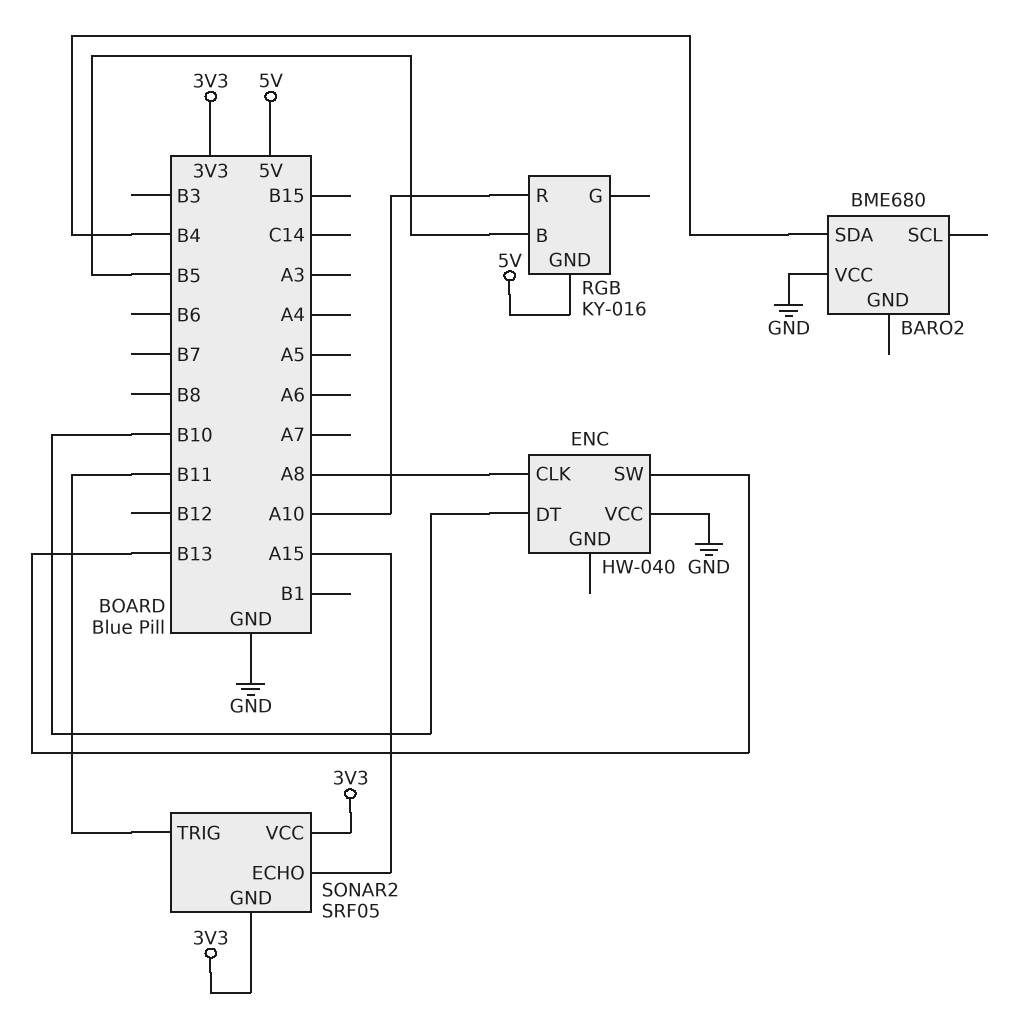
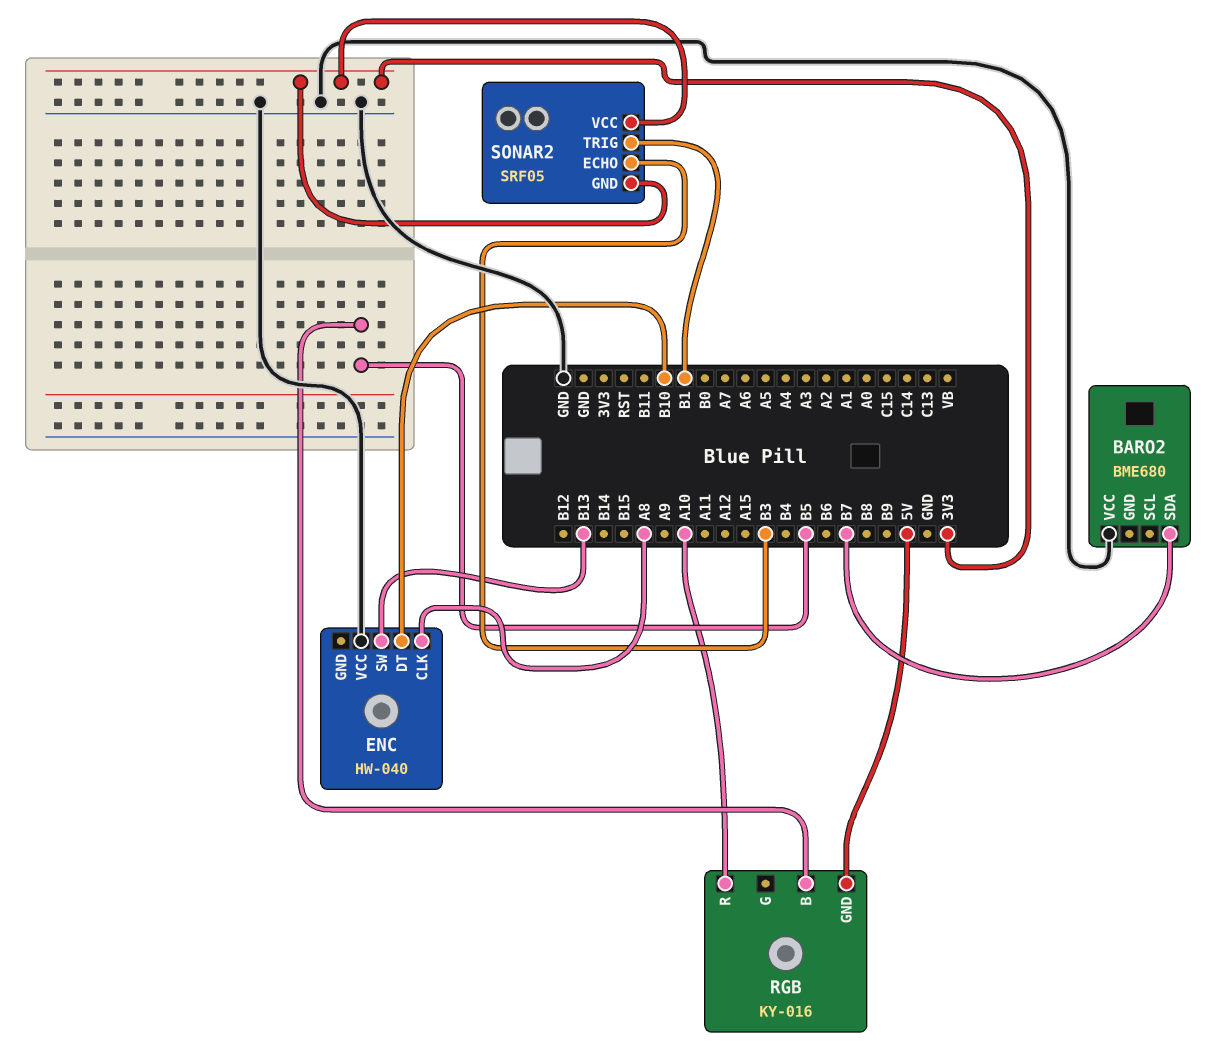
BARO2 pin SDA: B4 -> B7
SONAR2 pin ECHO: A15 -> B3
SONAR2 pin TRIG: B11 -> B1

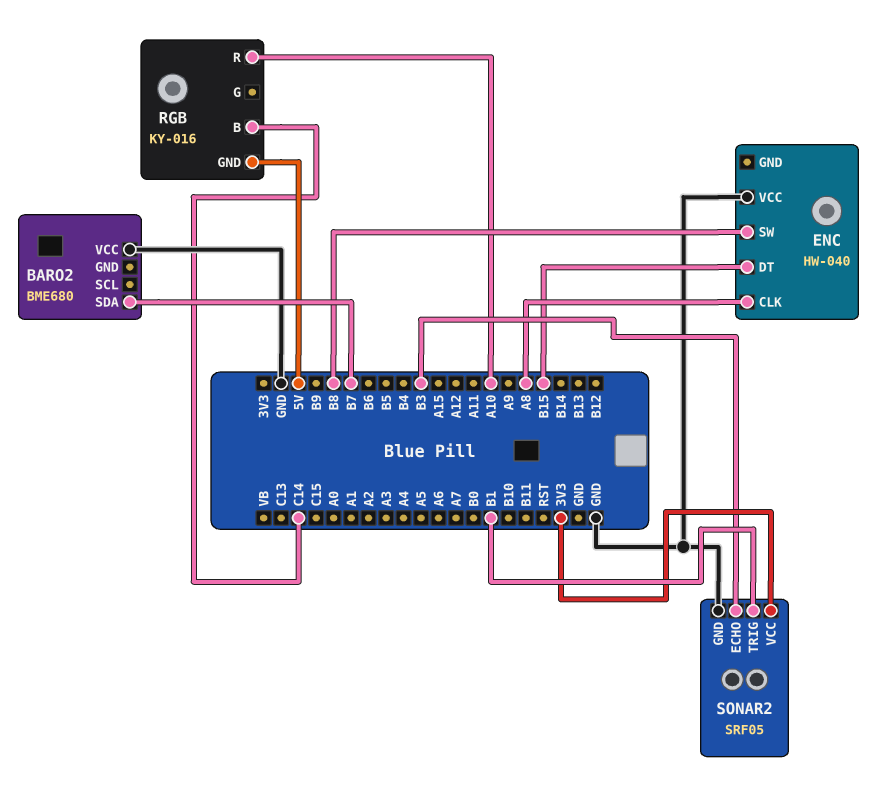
ENC pin DT: B10 -> B15
ENC pin SW: B13 -> B8
RGB pin B: B5 -> C14
SONAR2 pin GND: 3V3 -> GND

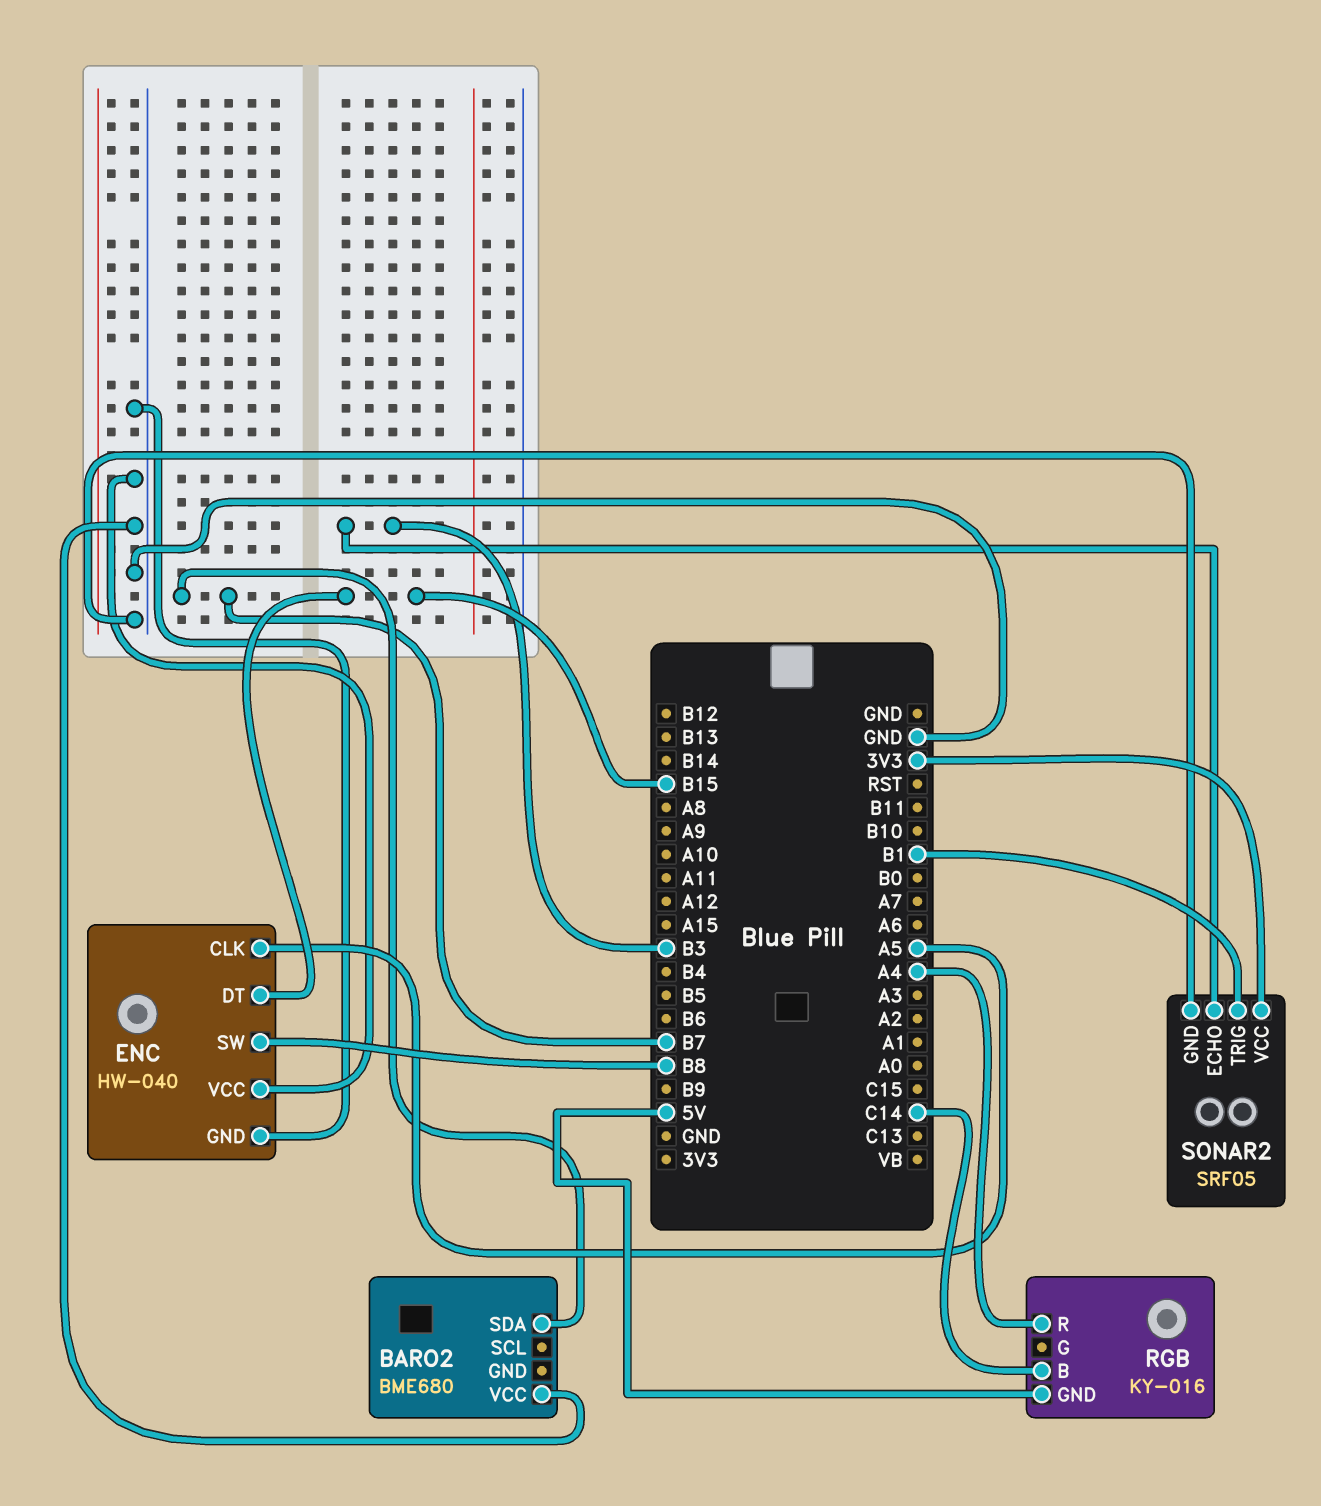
ENC pin CLK: A8 -> A5
ENC pin GND: none -> GND
RGB pin R: A10 -> A4

